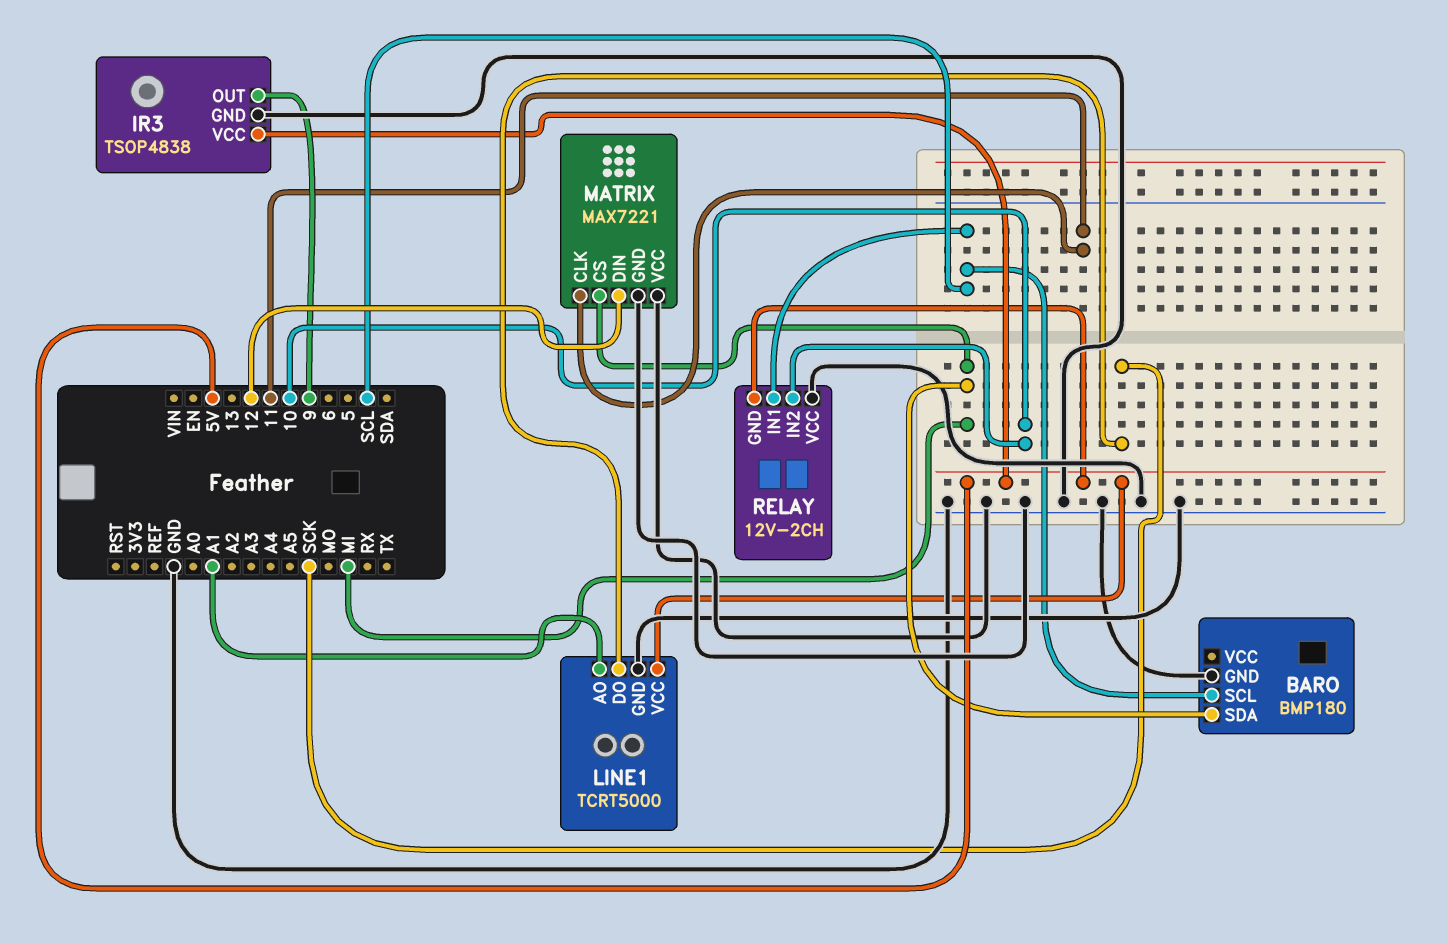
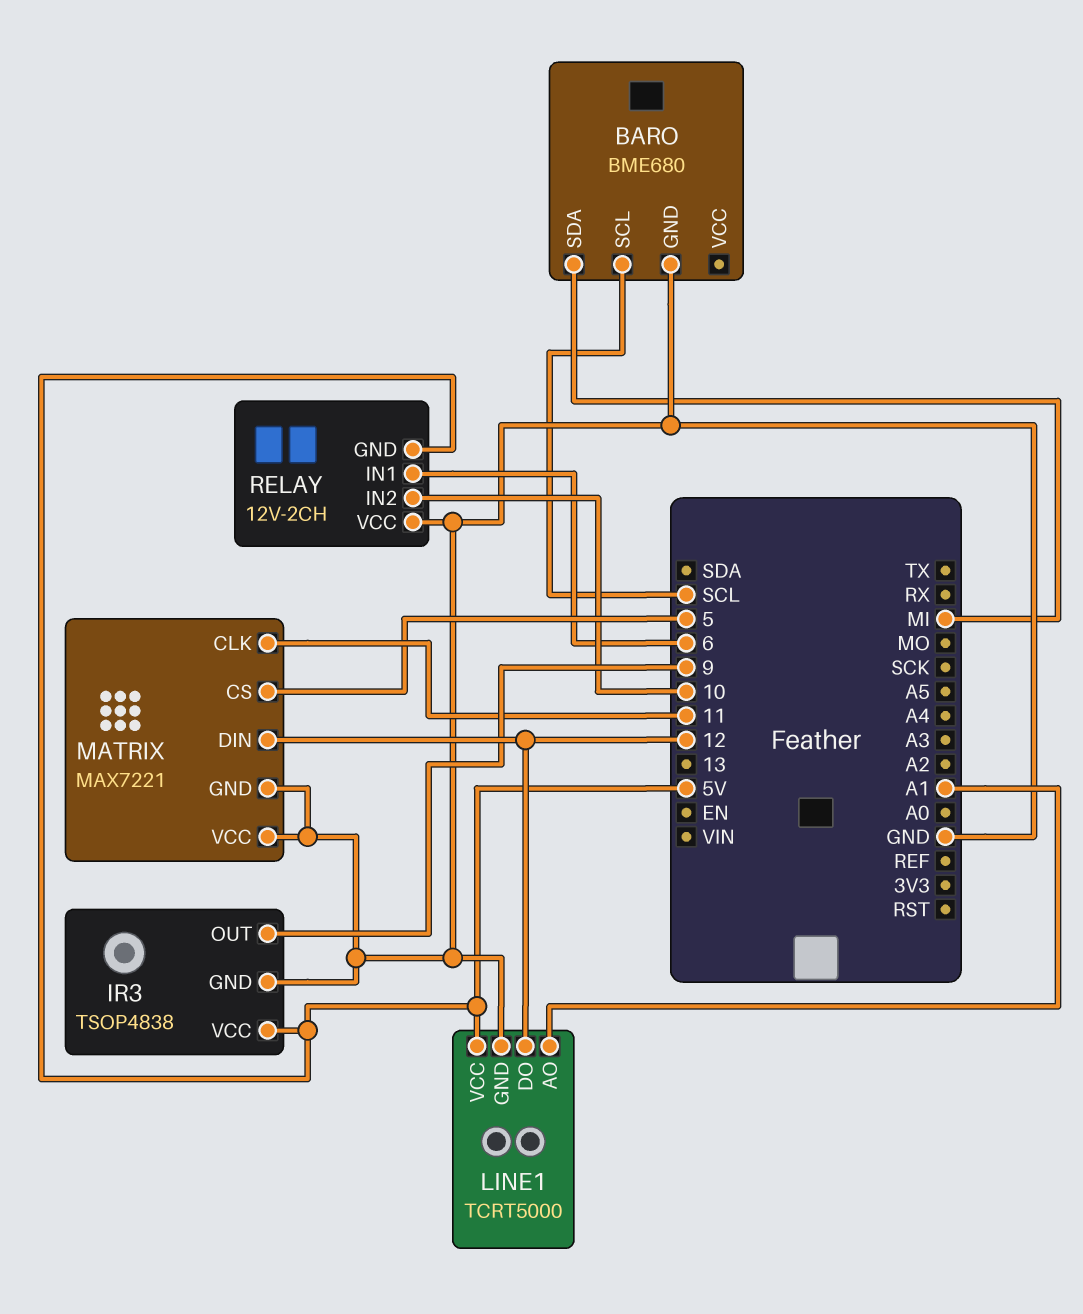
BARO: BMP180 -> BME680
LINE1 pin DO: SCK -> 12
MATRIX pin CS: MI -> 5
RELAY pin IN1: SCL -> 6

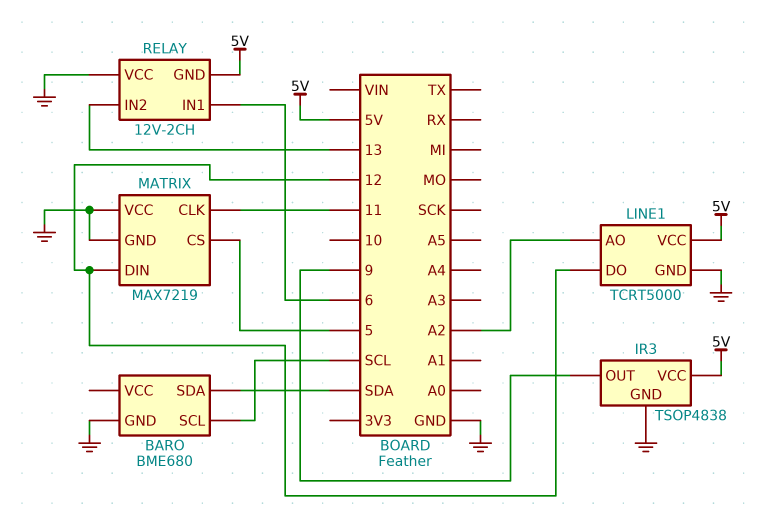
BARO pin SDA: MI -> SDA
LINE1 pin AO: A1 -> A2
MATRIX: MAX7221 -> MAX7219
RELAY pin IN2: 10 -> 13

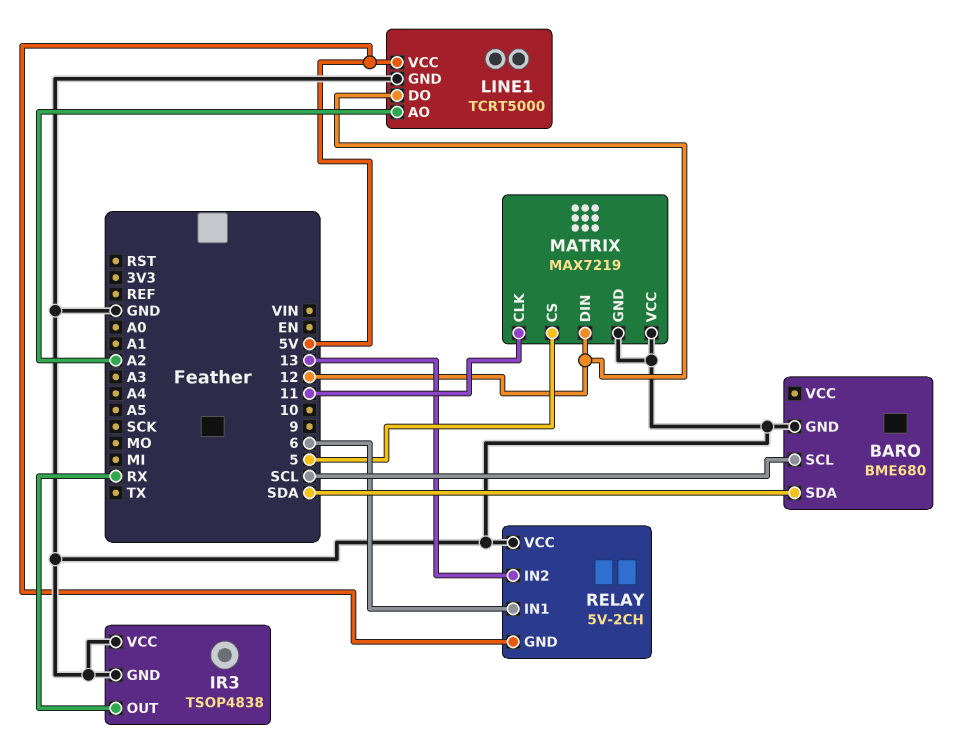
IR3 pin OUT: 9 -> RX
IR3 pin VCC: 5V -> GND
RELAY: 12V-2CH -> 5V-2CH

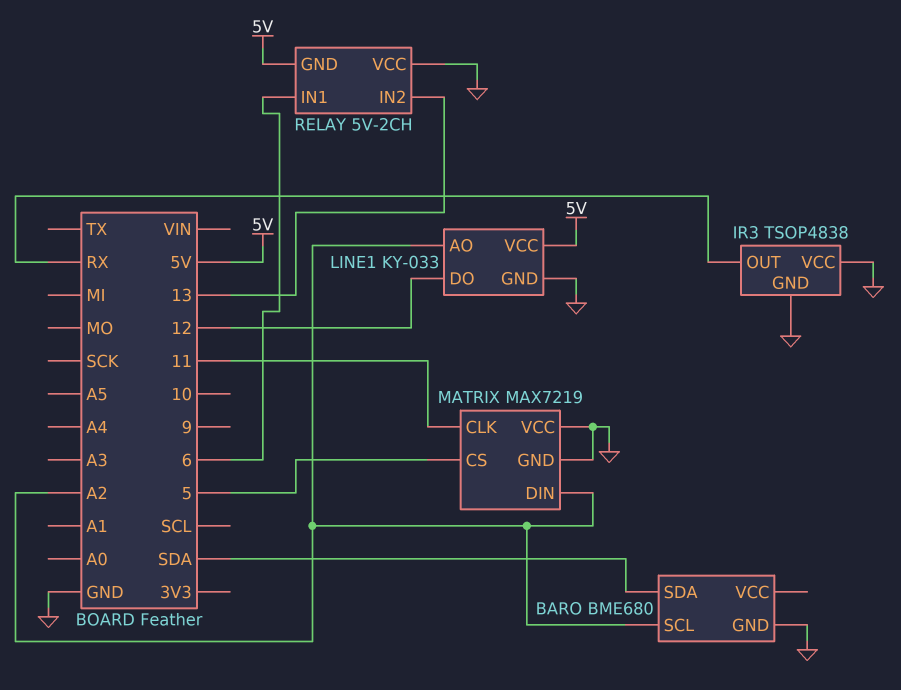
BARO pin SCL: SCL -> A2
LINE1: TCRT5000 -> KY-033
MATRIX pin DIN: 12 -> A2

